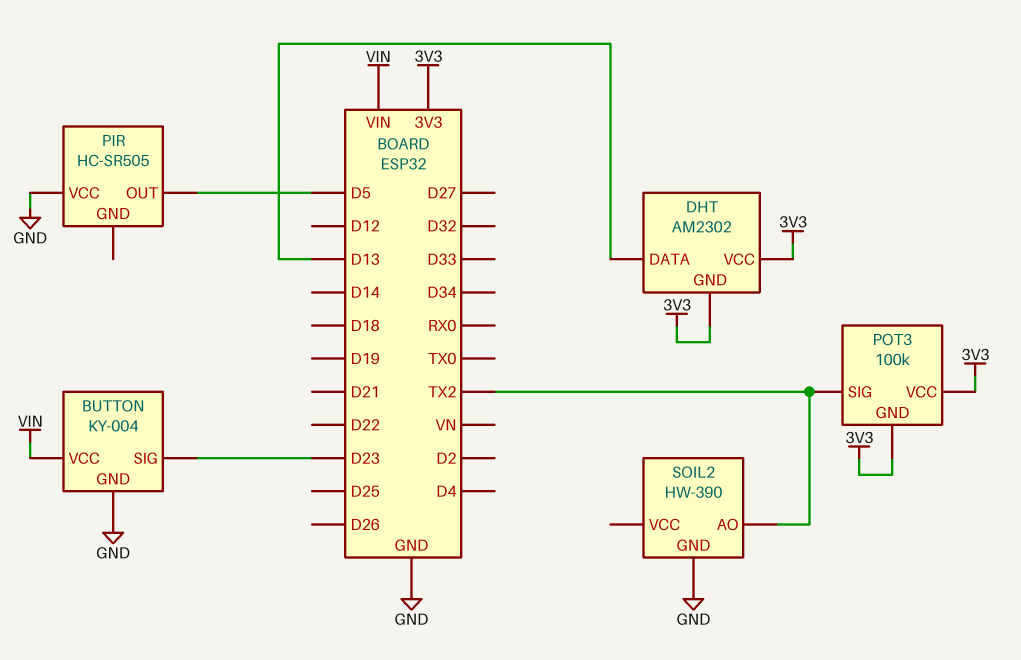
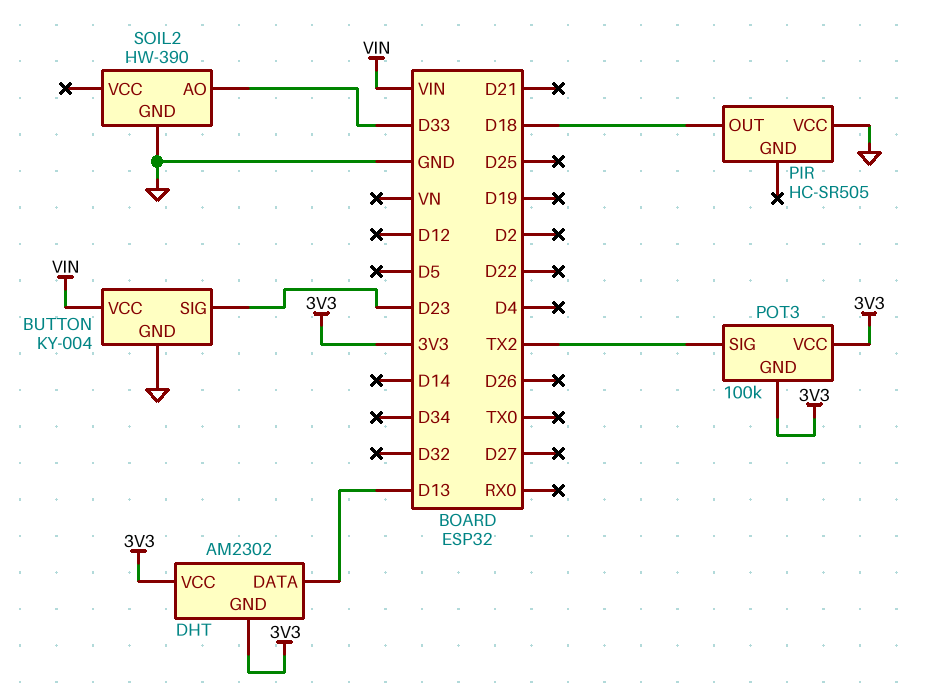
PIR pin OUT: D5 -> D18
SOIL2 pin AO: TX2 -> D33

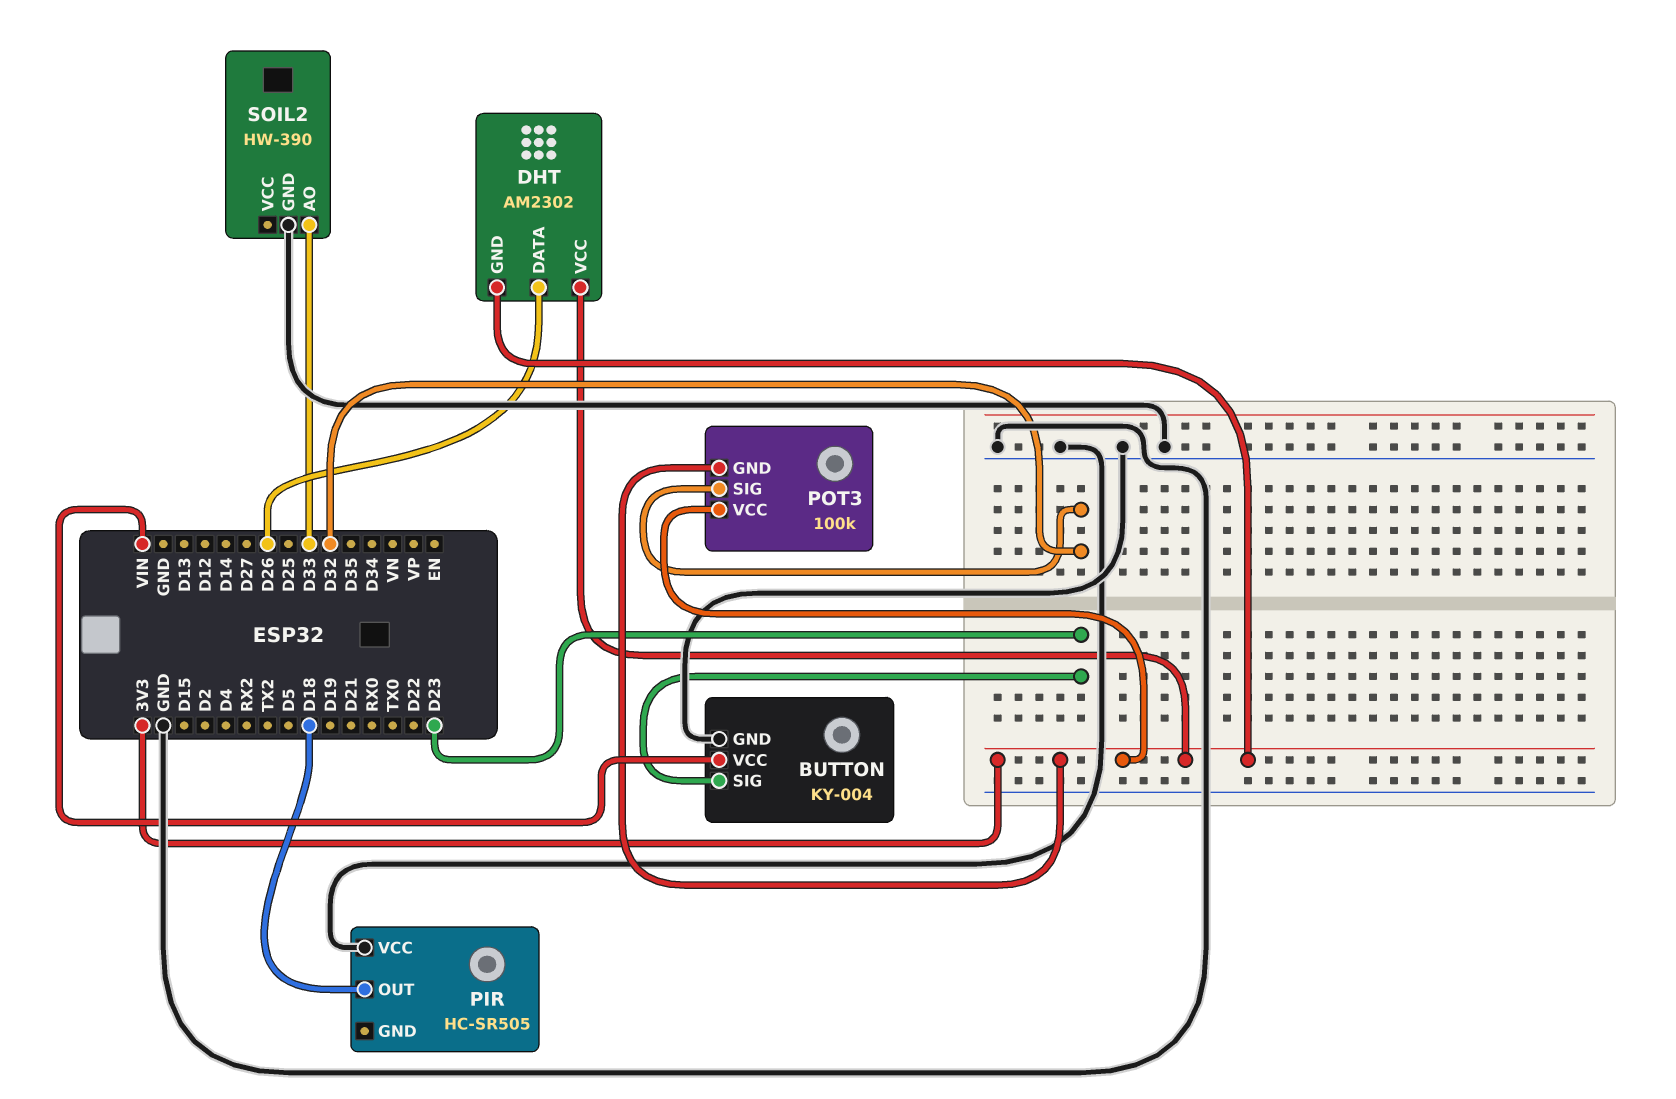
DHT pin DATA: D13 -> D26
POT3 pin SIG: TX2 -> D32

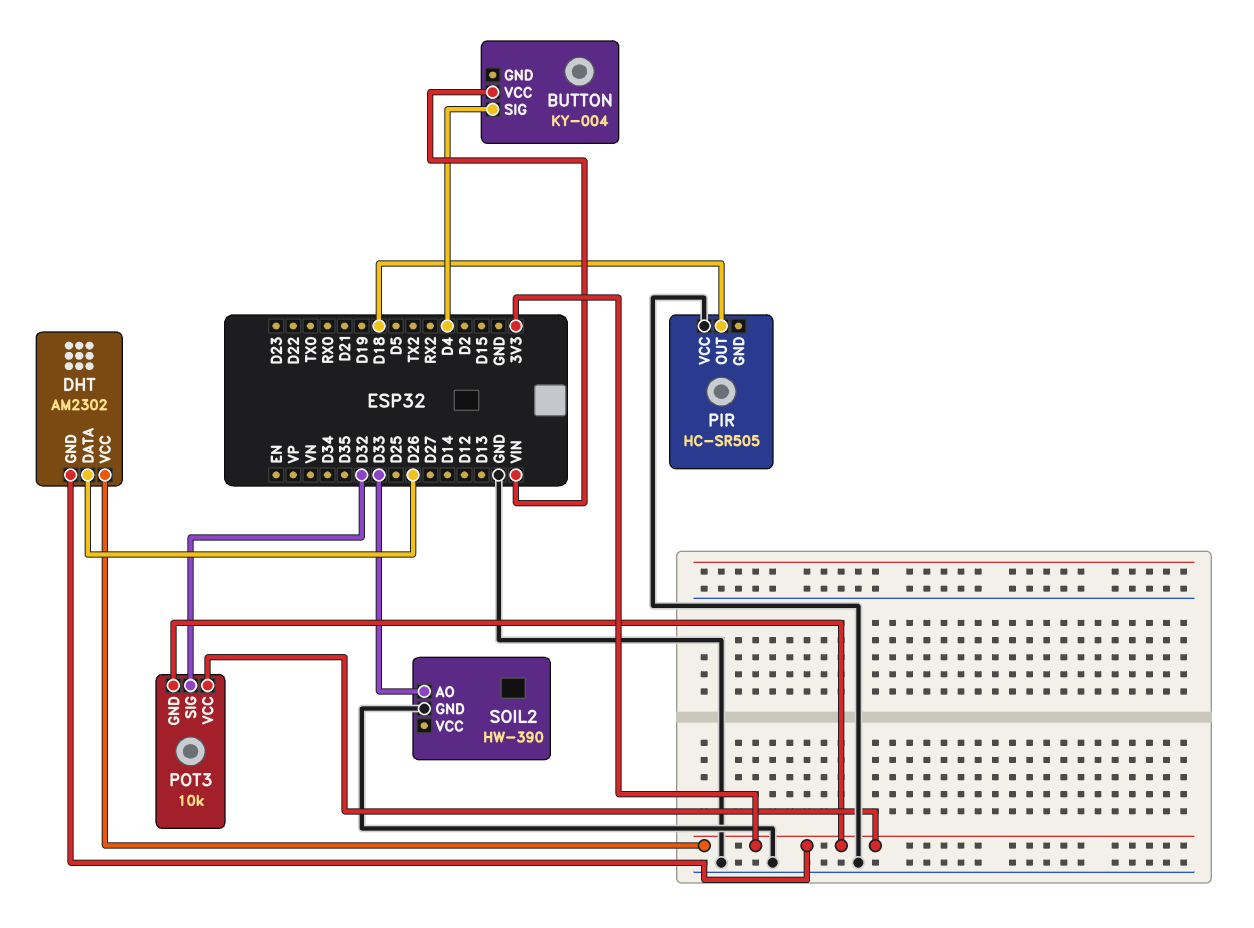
BUTTON pin GND: GND -> none
BUTTON pin SIG: D23 -> D4
POT3: 100k -> 10k

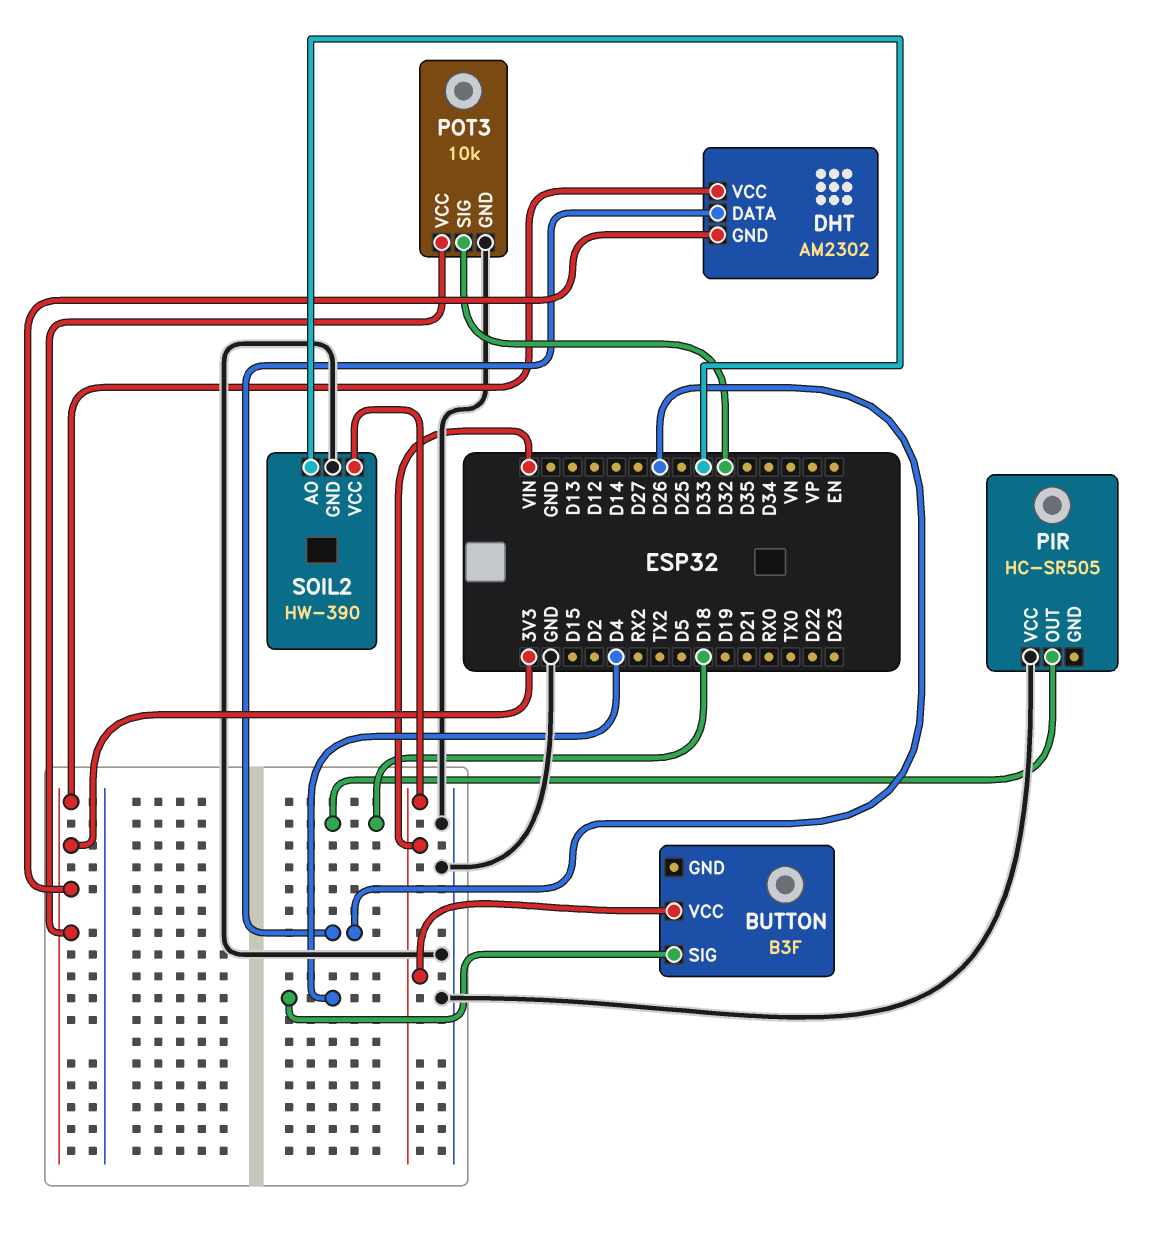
BUTTON: KY-004 -> B3F
POT3 pin GND: 3V3 -> GND
SOIL2 pin VCC: none -> VIN

